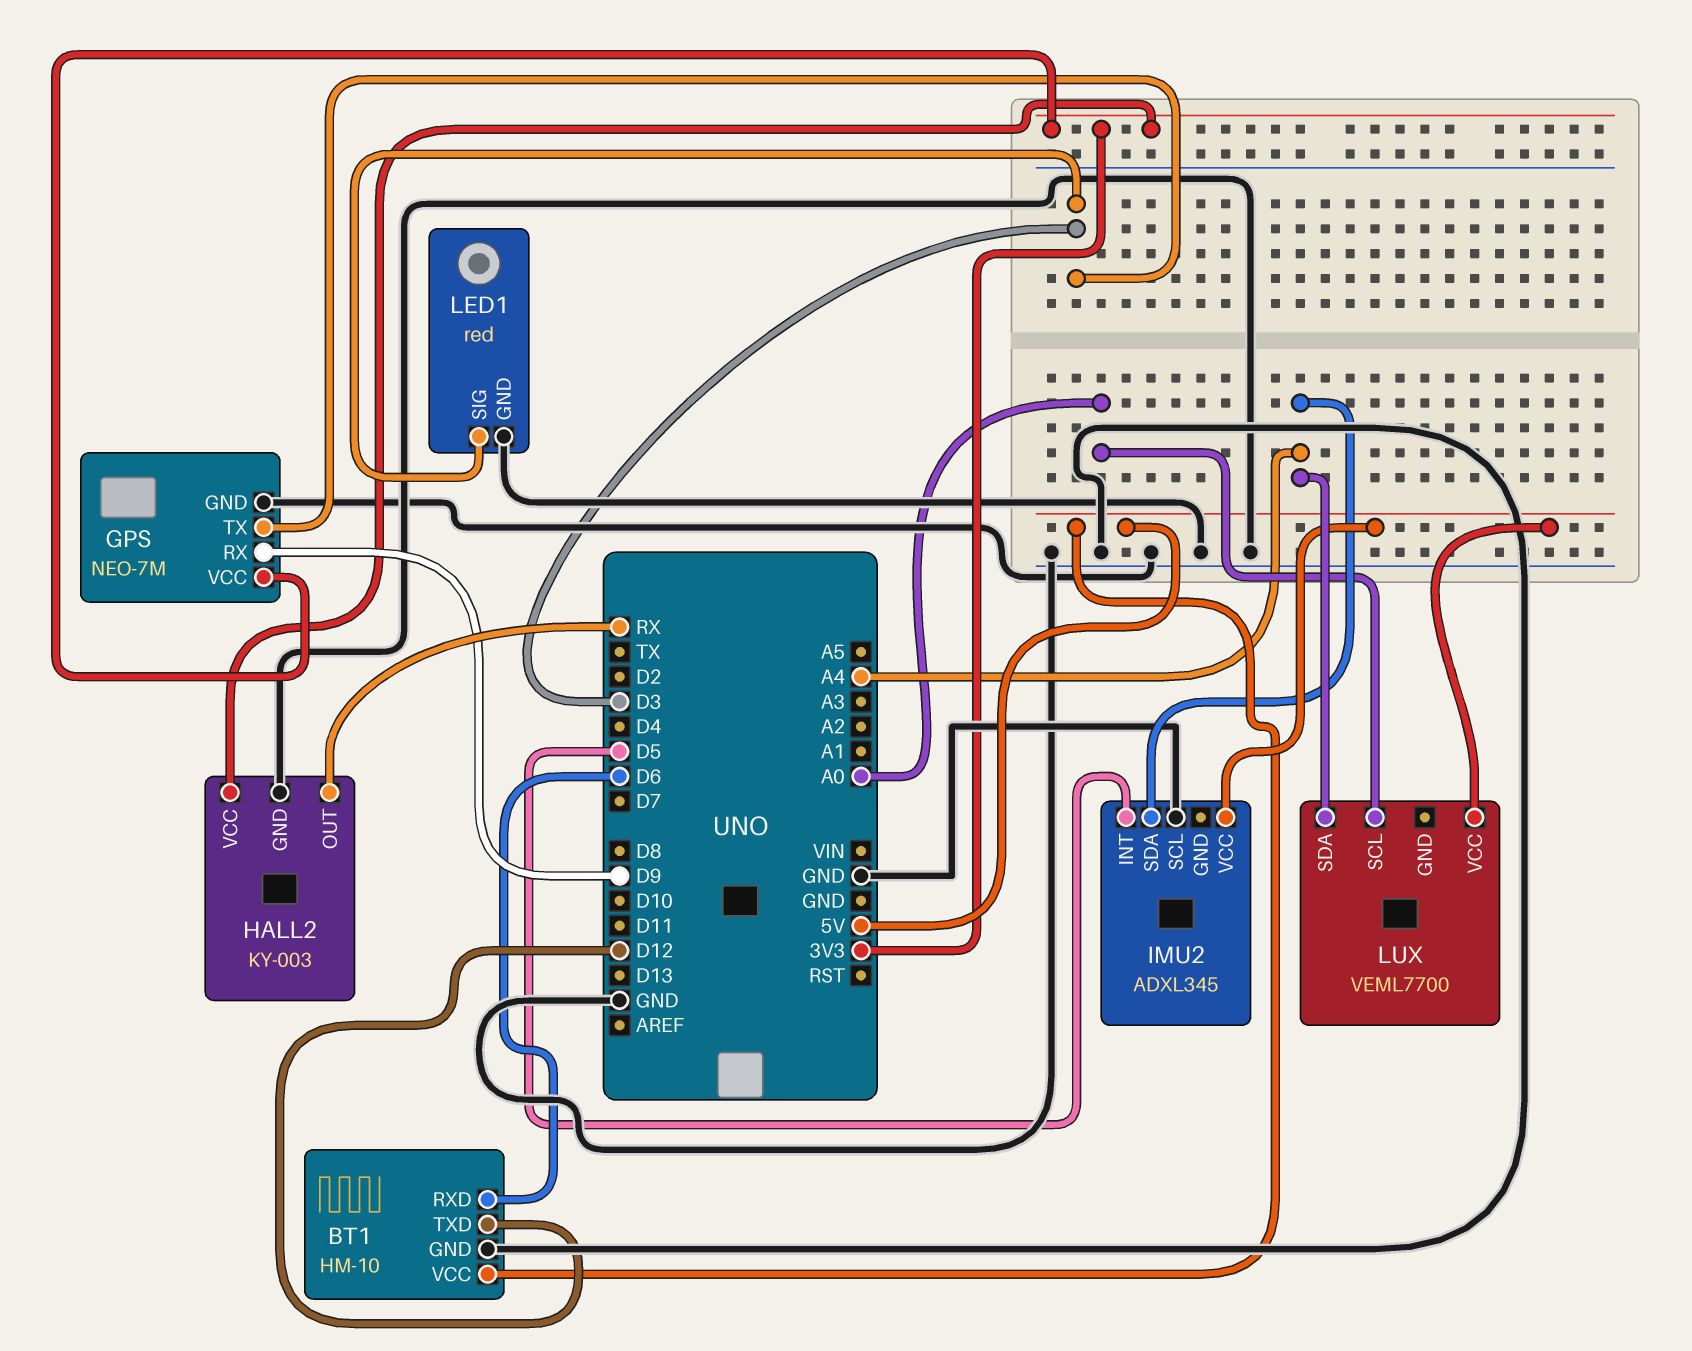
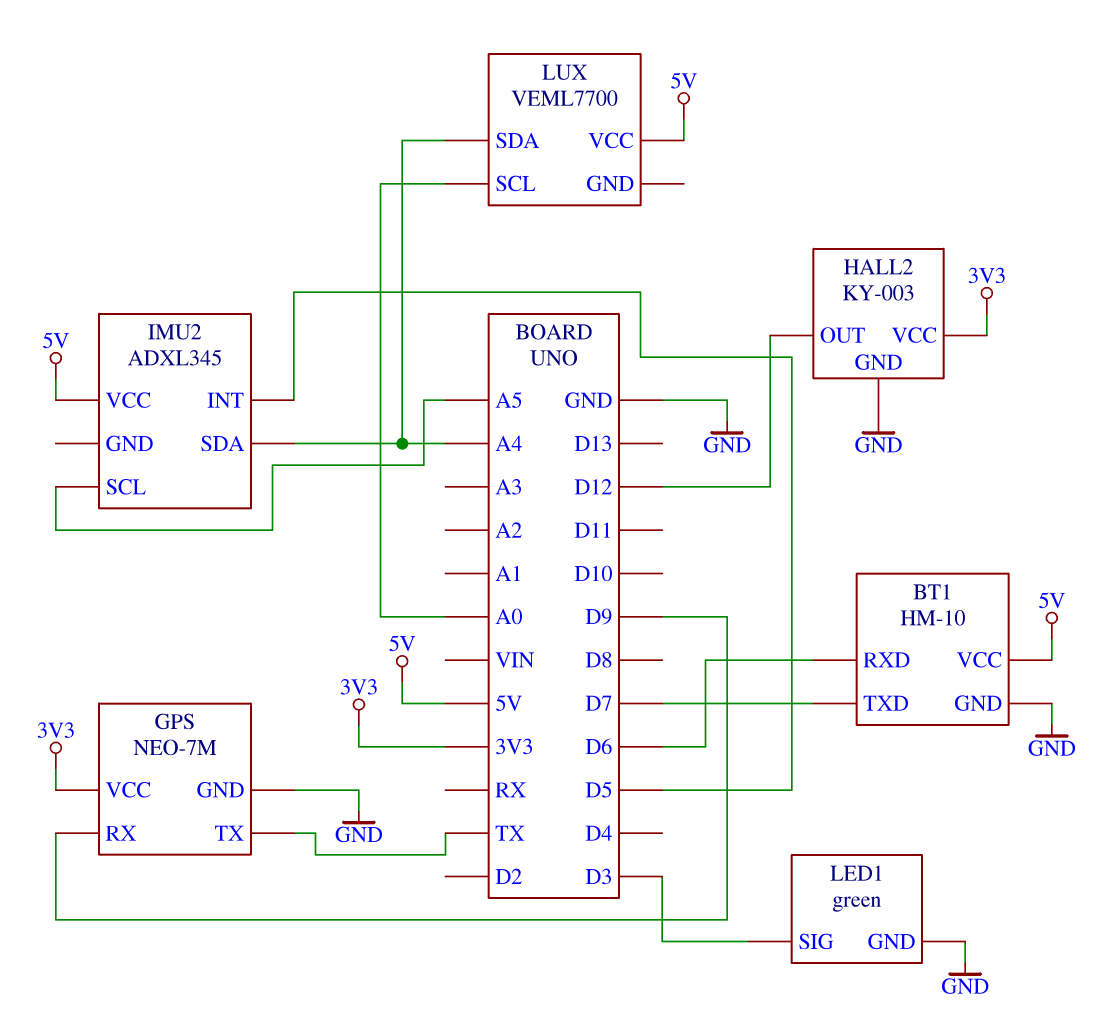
BT1 pin TXD: D12 -> D7
GPS pin TX: D3 -> TX
HALL2 pin OUT: RX -> D12
IMU2 pin SCL: GND -> A5
LED1: red -> green

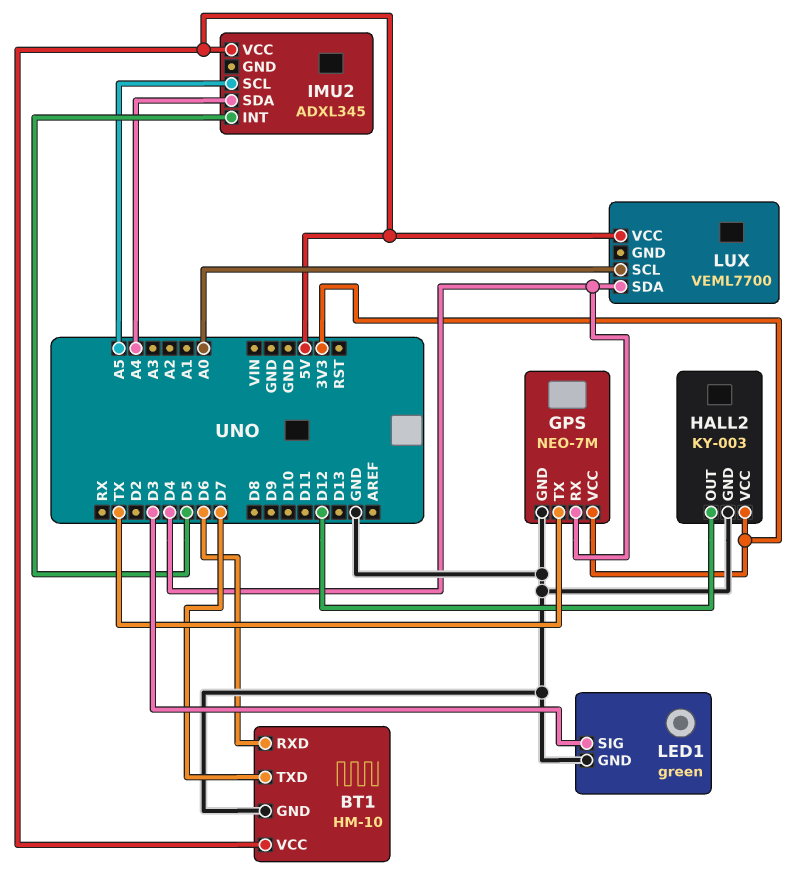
GPS pin RX: D9 -> D4
LUX pin SDA: A4 -> D4

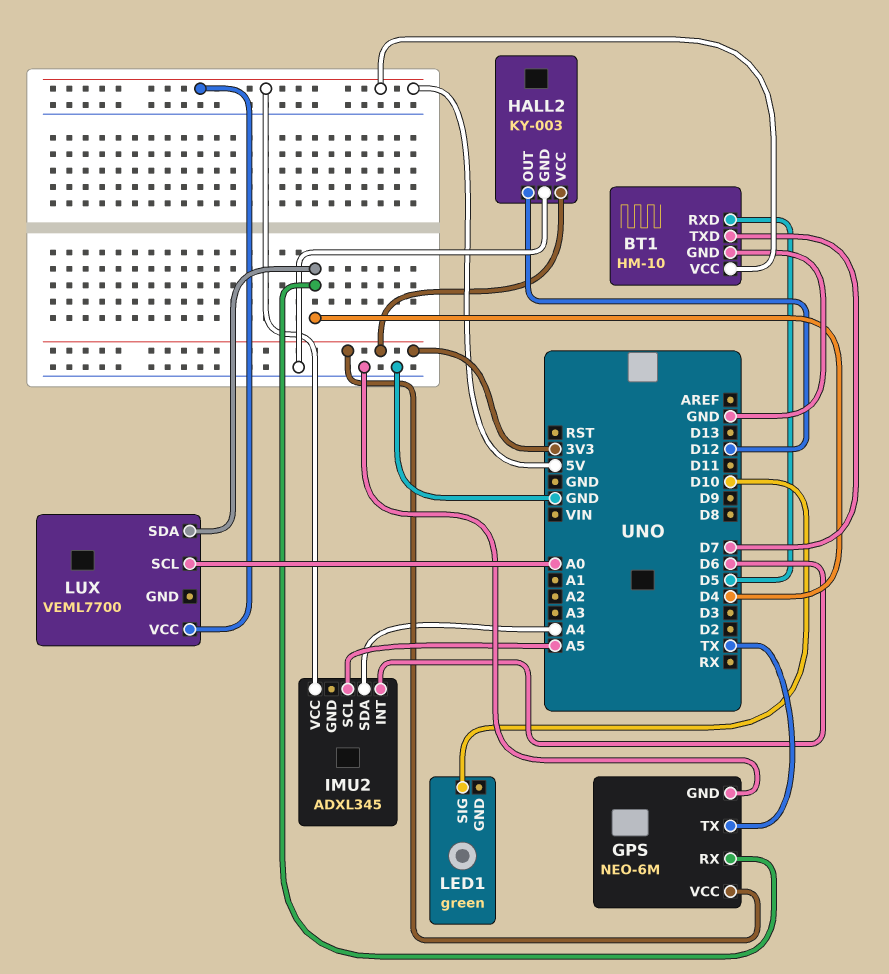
BT1 pin RXD: D6 -> D5
GPS: NEO-7M -> NEO-6M
IMU2 pin INT: D5 -> D6
LED1 pin GND: GND -> none
LED1 pin SIG: D3 -> D10

